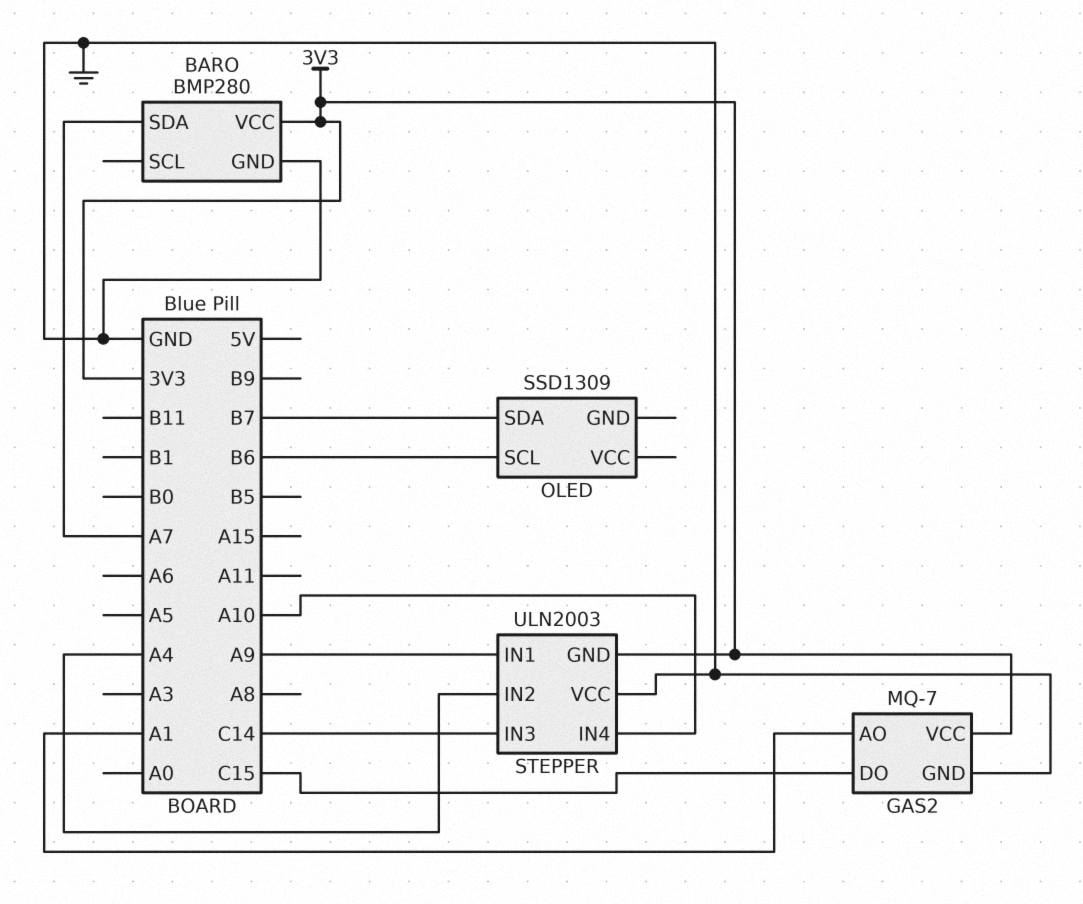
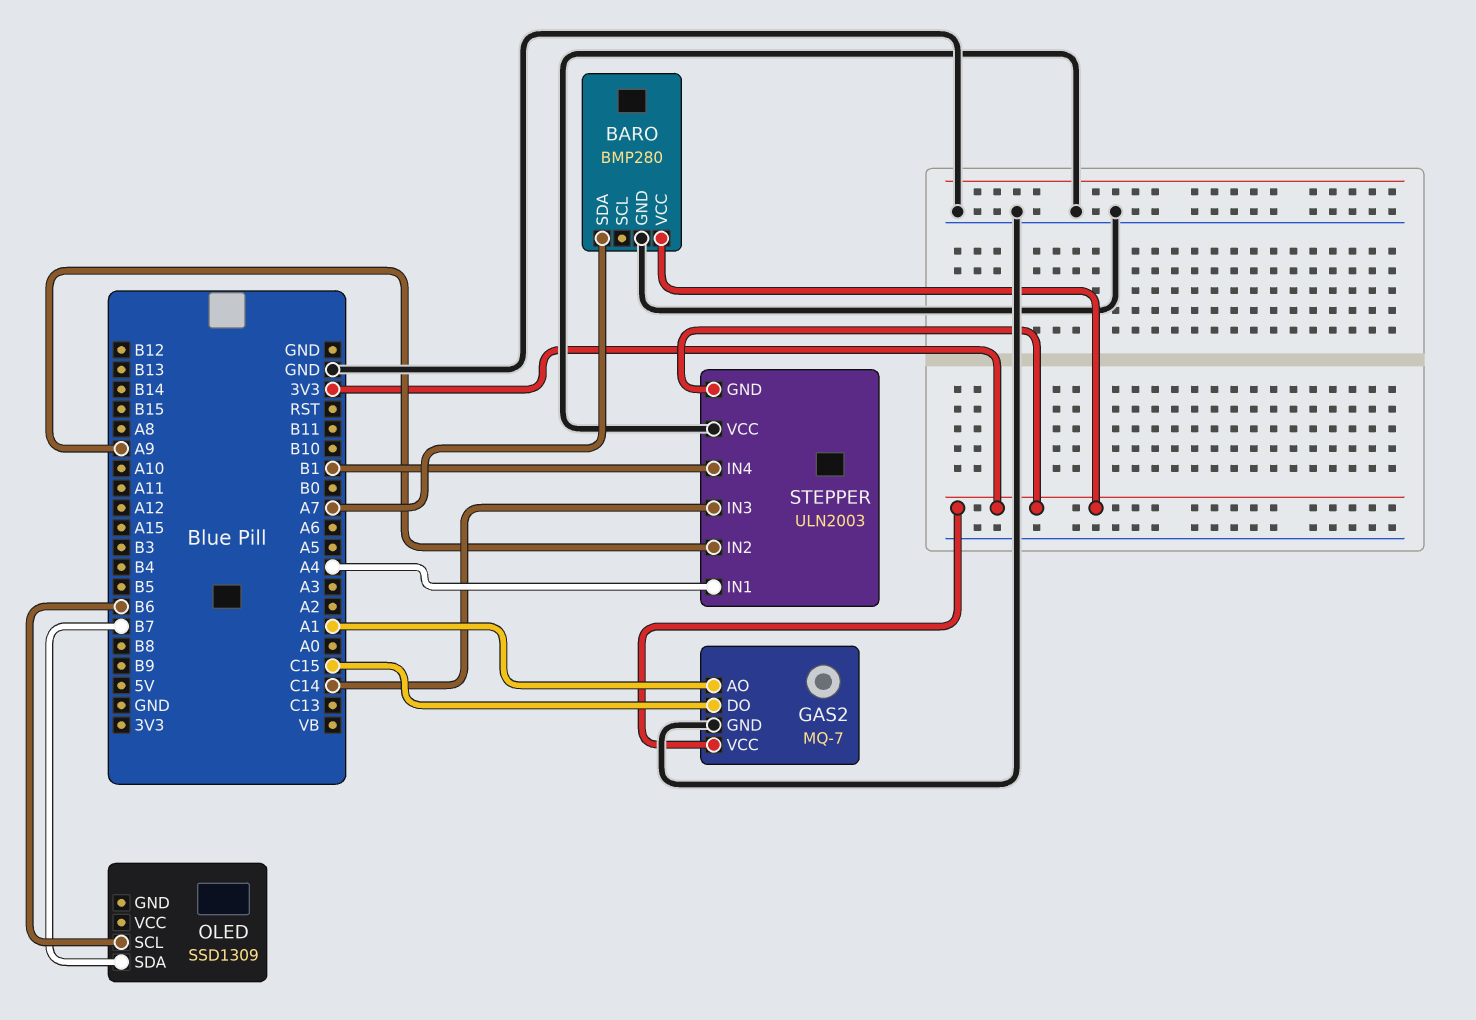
STEPPER pin IN1: A9 -> A4
STEPPER pin IN2: A4 -> A9
STEPPER pin IN4: A10 -> B1

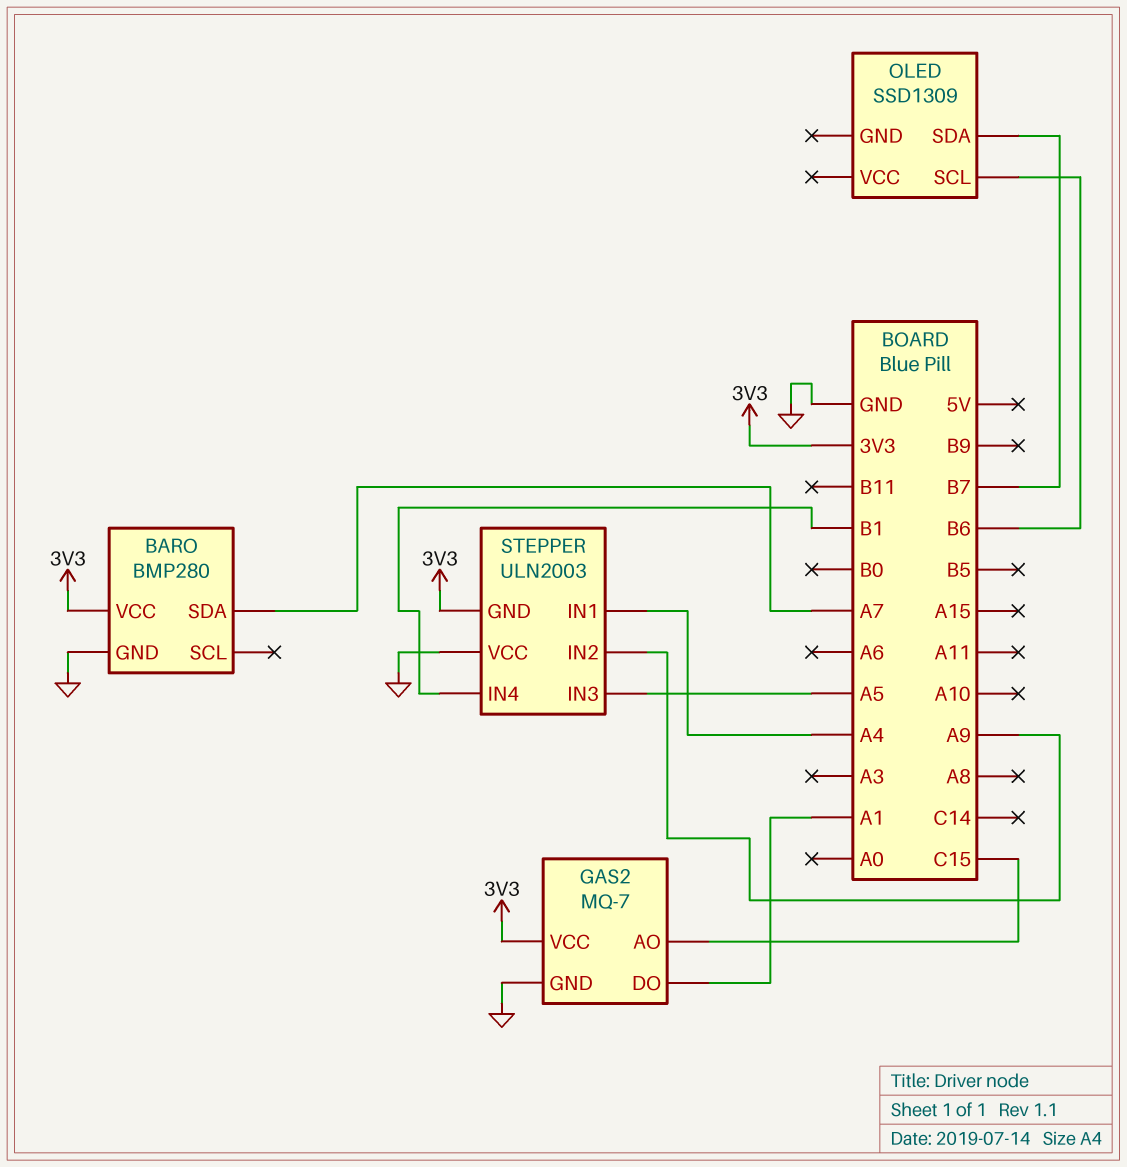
GAS2 pin AO: A1 -> C15
GAS2 pin DO: C15 -> A1
STEPPER pin IN3: C14 -> A5

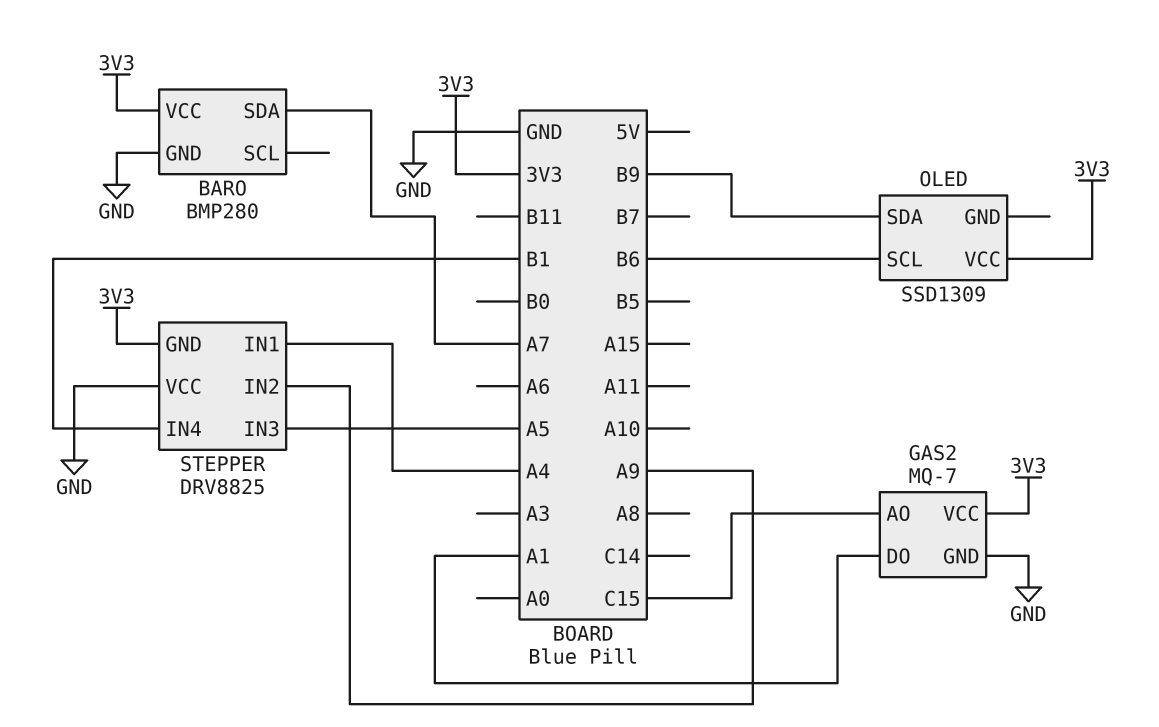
OLED pin SDA: B7 -> B9
OLED pin VCC: none -> 3V3
STEPPER: ULN2003 -> DRV8825

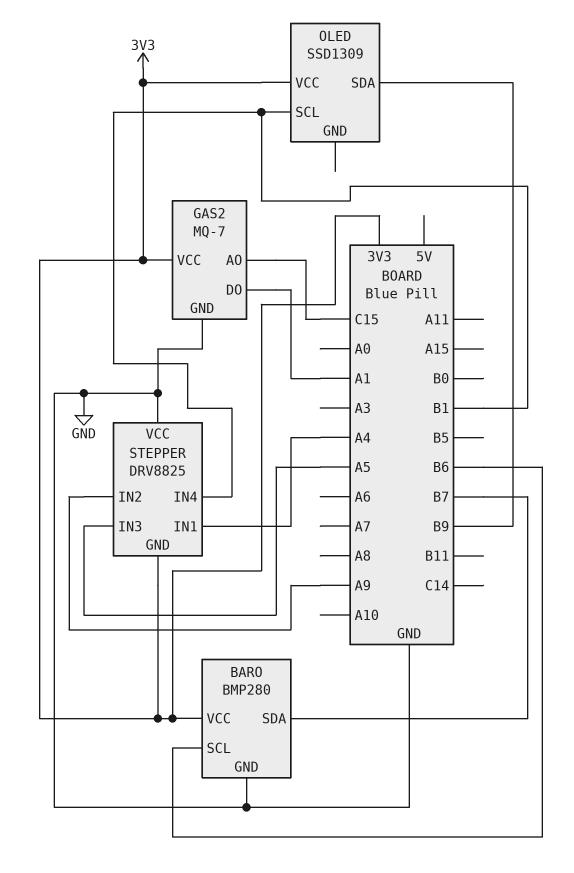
BARO pin SCL: none -> B6
BARO pin SDA: A7 -> B7
OLED pin SCL: B6 -> B1

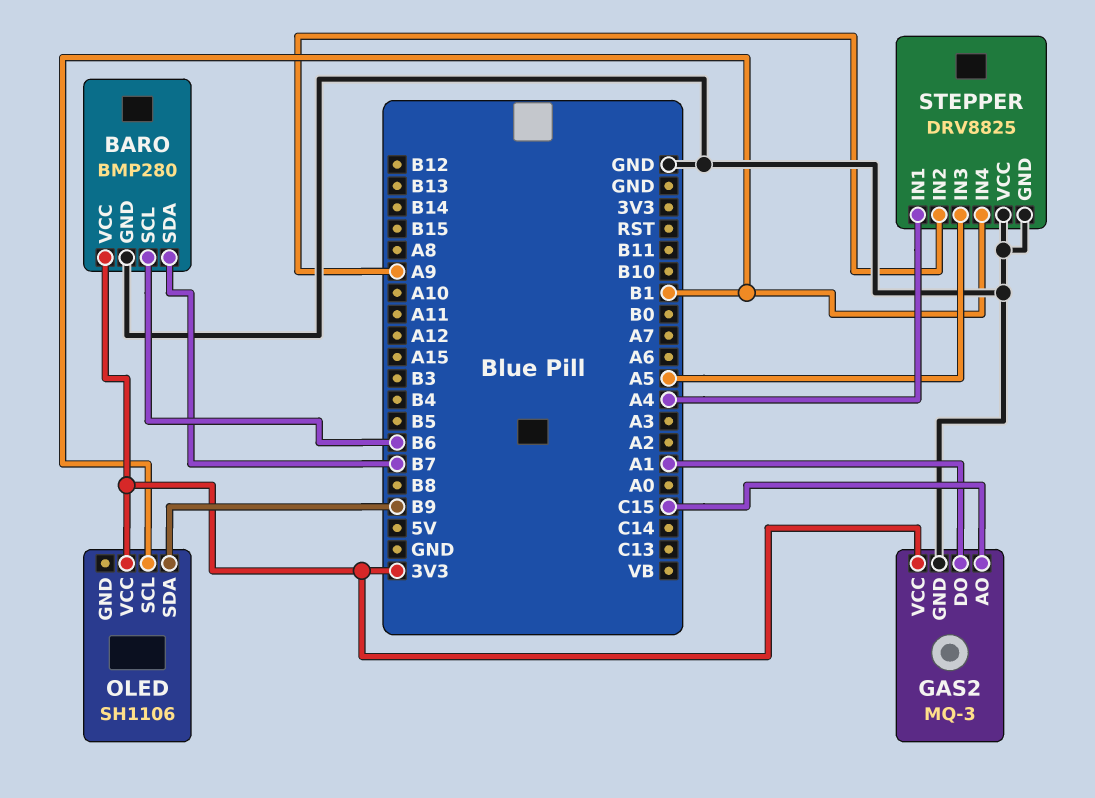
GAS2: MQ-7 -> MQ-3
OLED: SSD1309 -> SH1106
STEPPER pin GND: 3V3 -> GND

